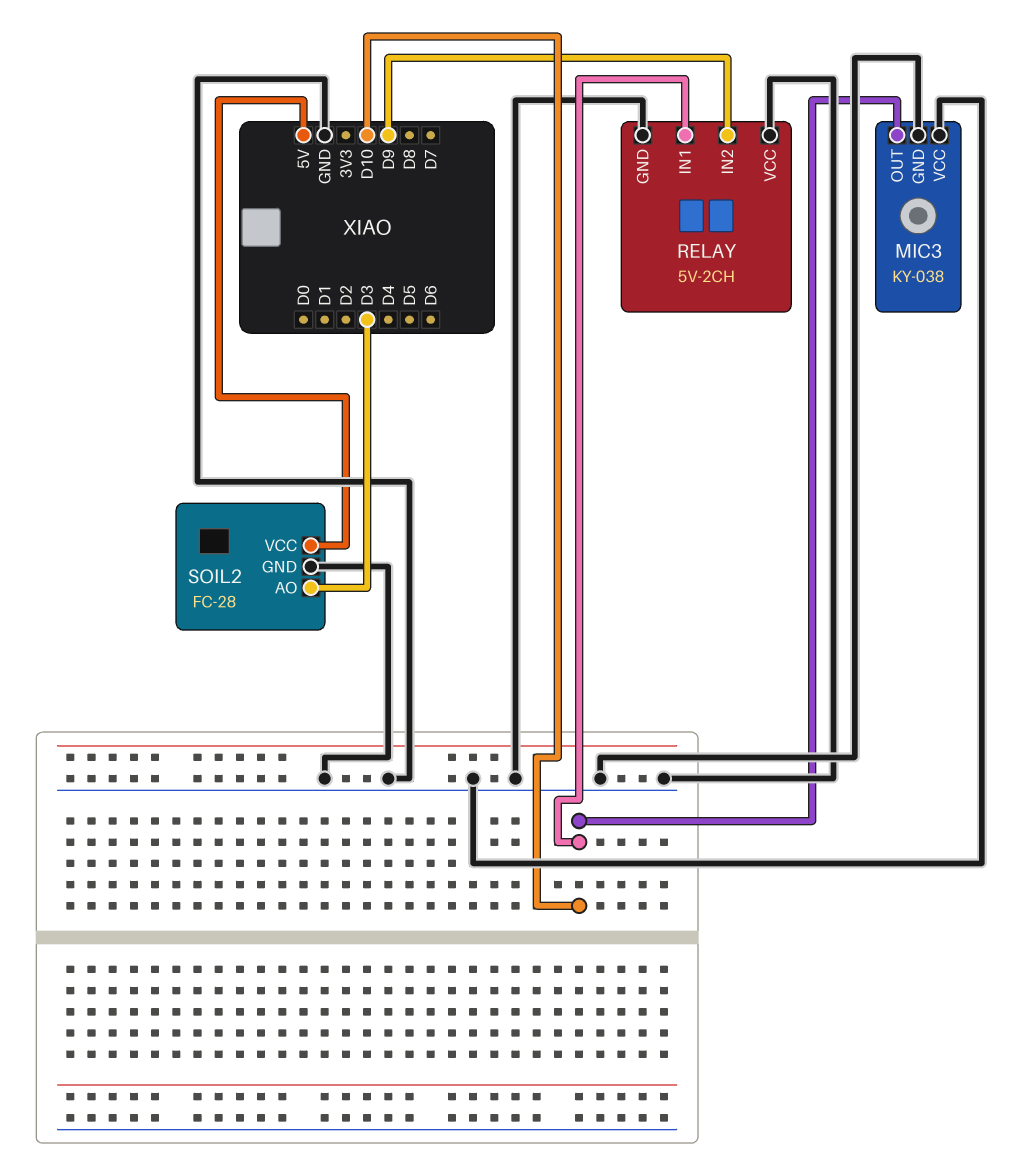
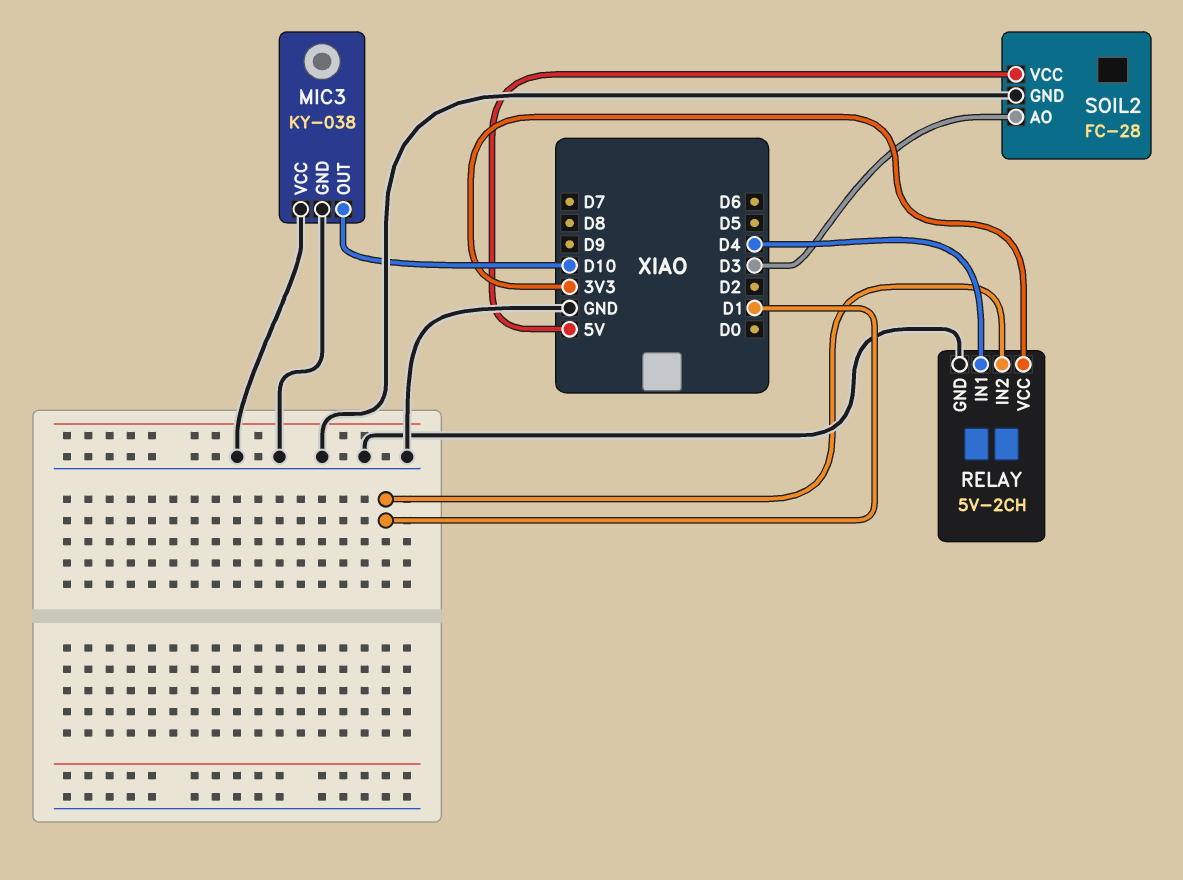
RELAY pin IN1: D10 -> D4
RELAY pin IN2: D9 -> D1
RELAY pin VCC: GND -> 3V3

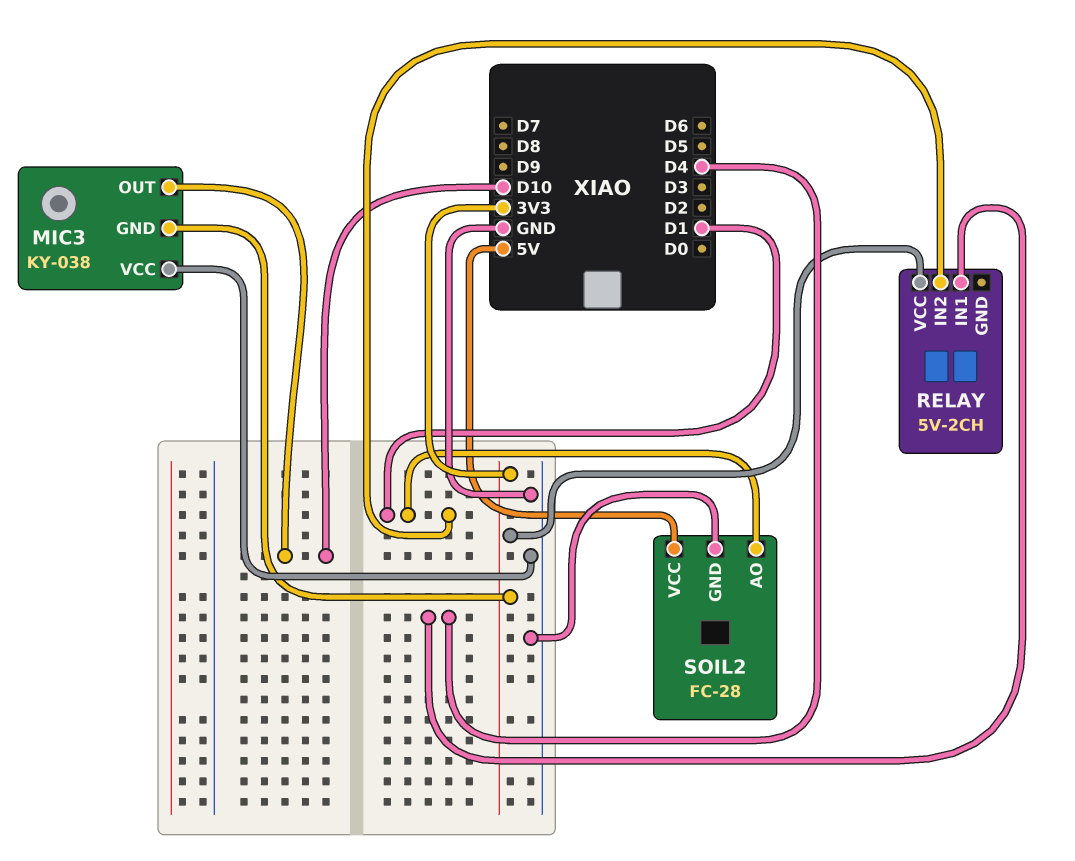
MIC3 pin GND: GND -> 3V3
RELAY pin GND: GND -> none
SOIL2 pin AO: D3 -> D1

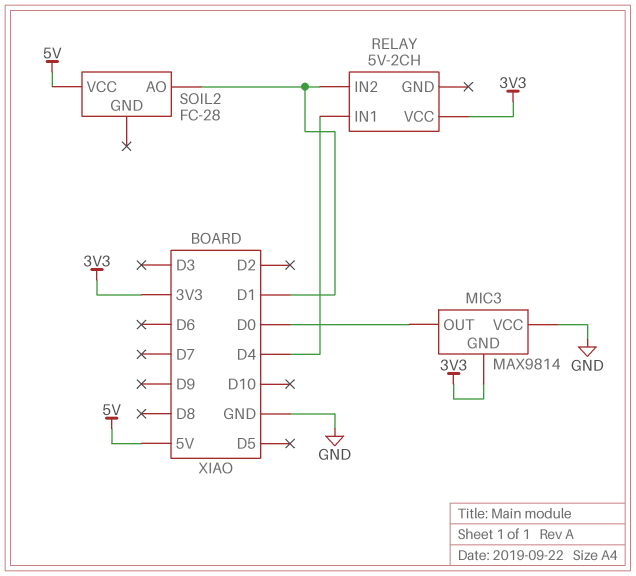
MIC3: KY-038 -> MAX9814
MIC3 pin OUT: D10 -> D0
SOIL2 pin GND: GND -> none

